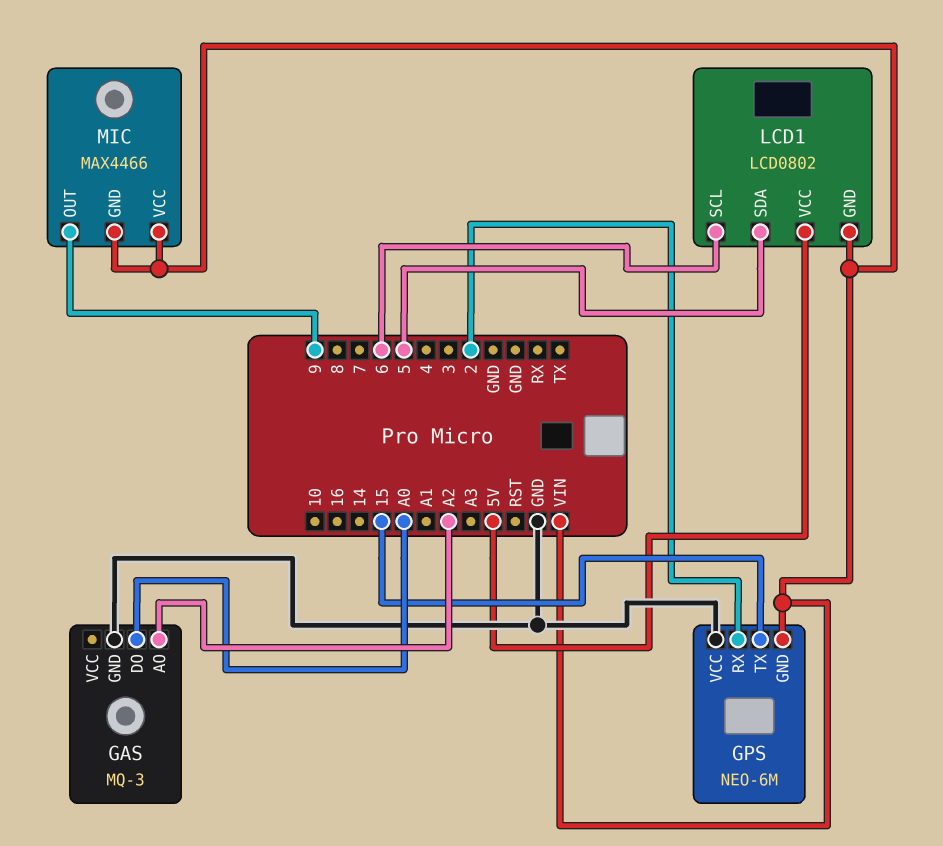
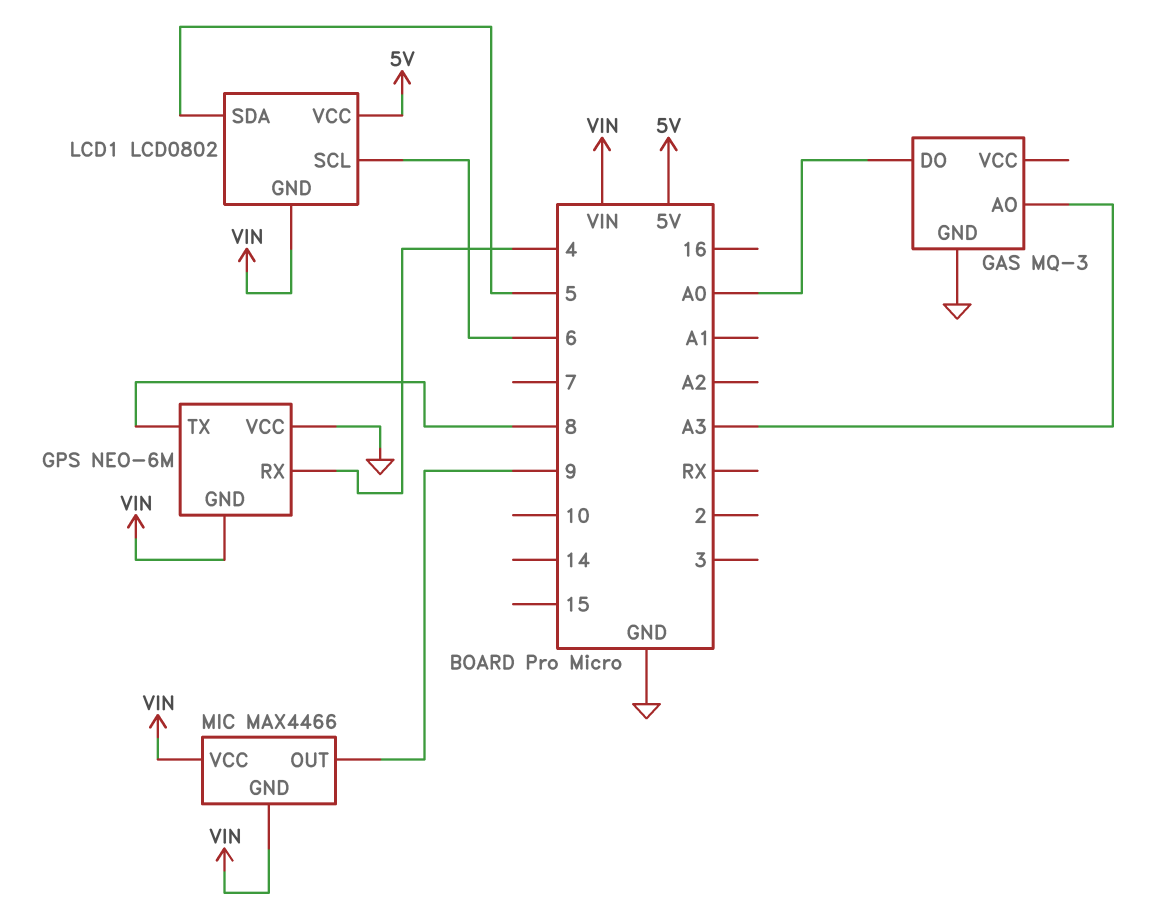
GAS pin AO: A2 -> A3
GPS pin RX: 2 -> 4
GPS pin TX: 15 -> 8

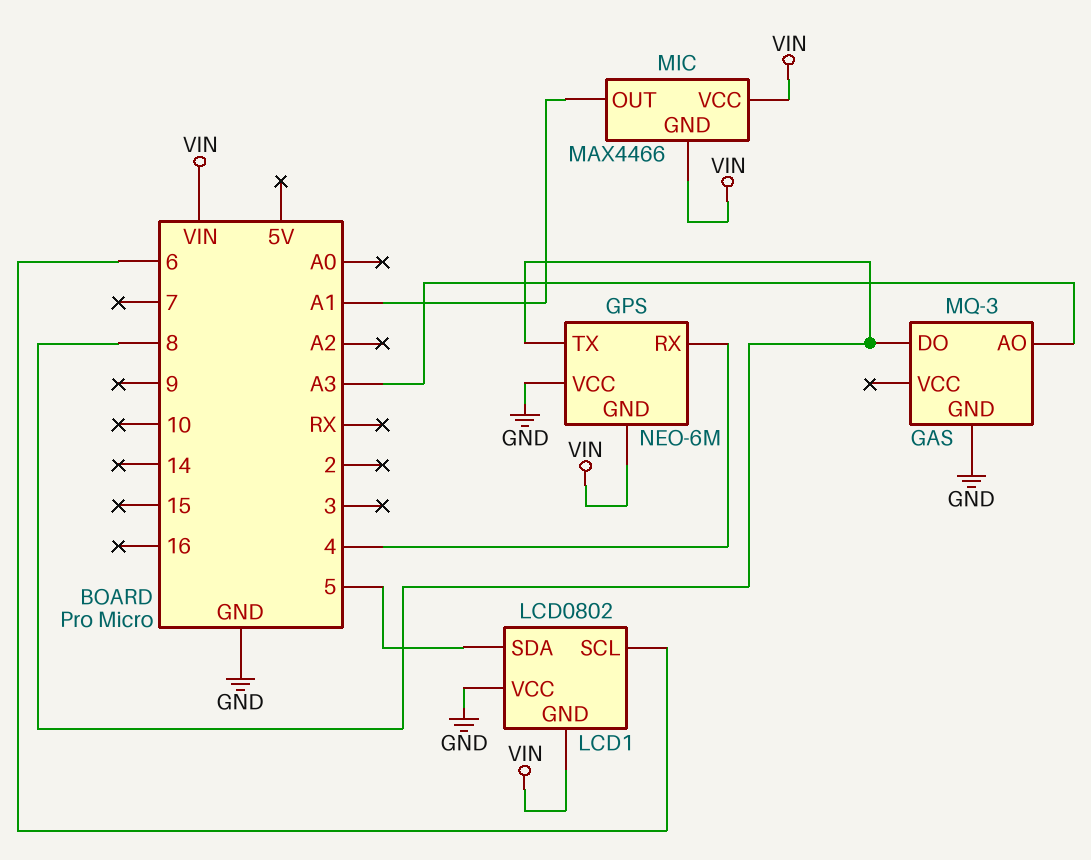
GAS pin DO: A0 -> 8
LCD1 pin VCC: 5V -> GND
MIC pin OUT: 9 -> A1

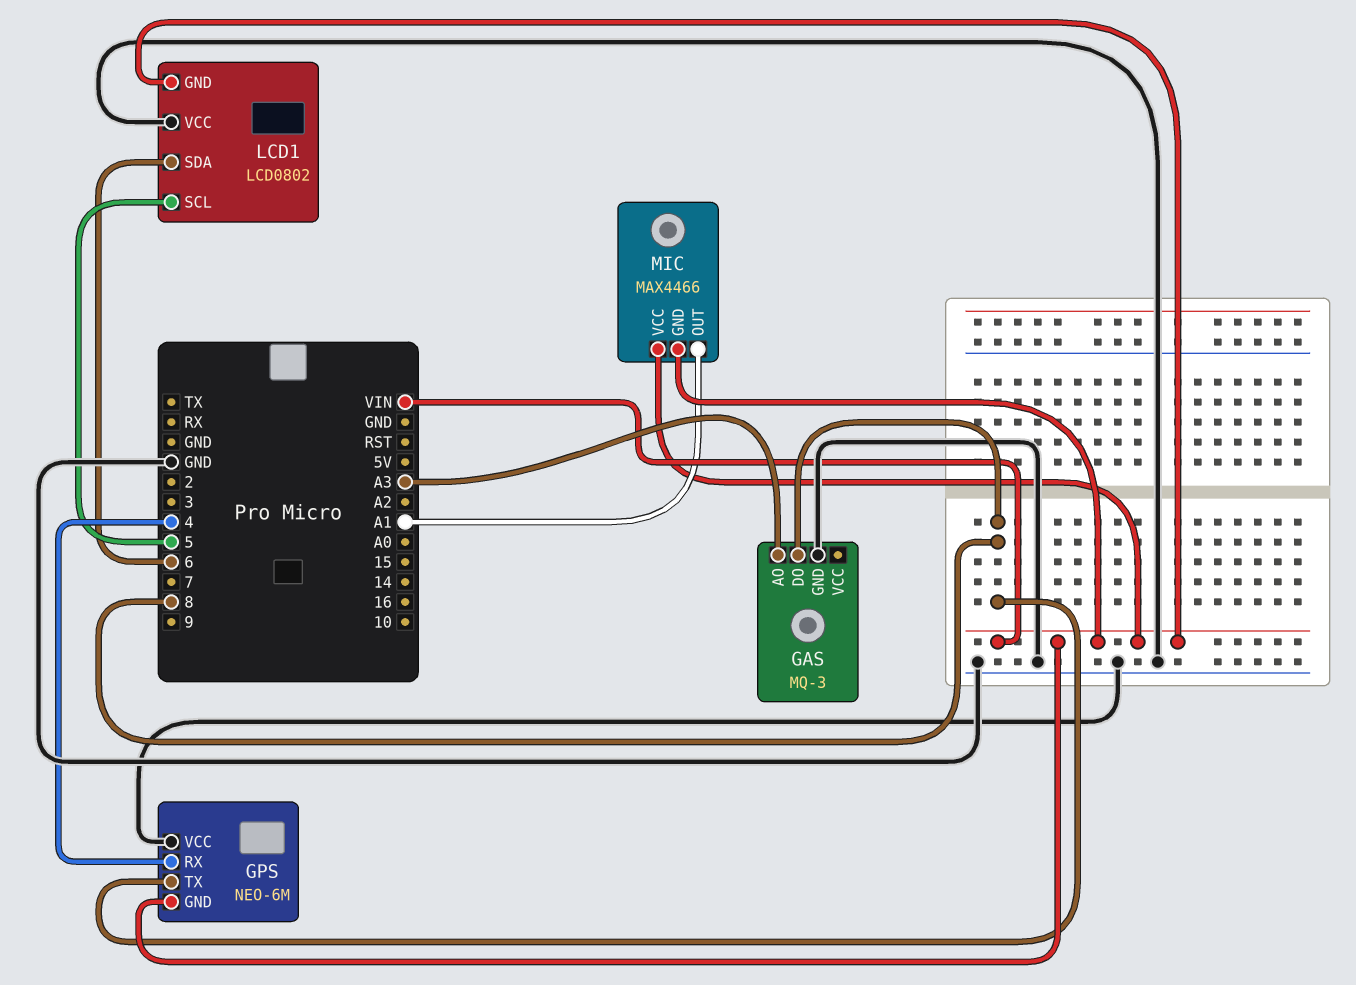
LCD1 pin SCL: 6 -> 5
LCD1 pin SDA: 5 -> 6

